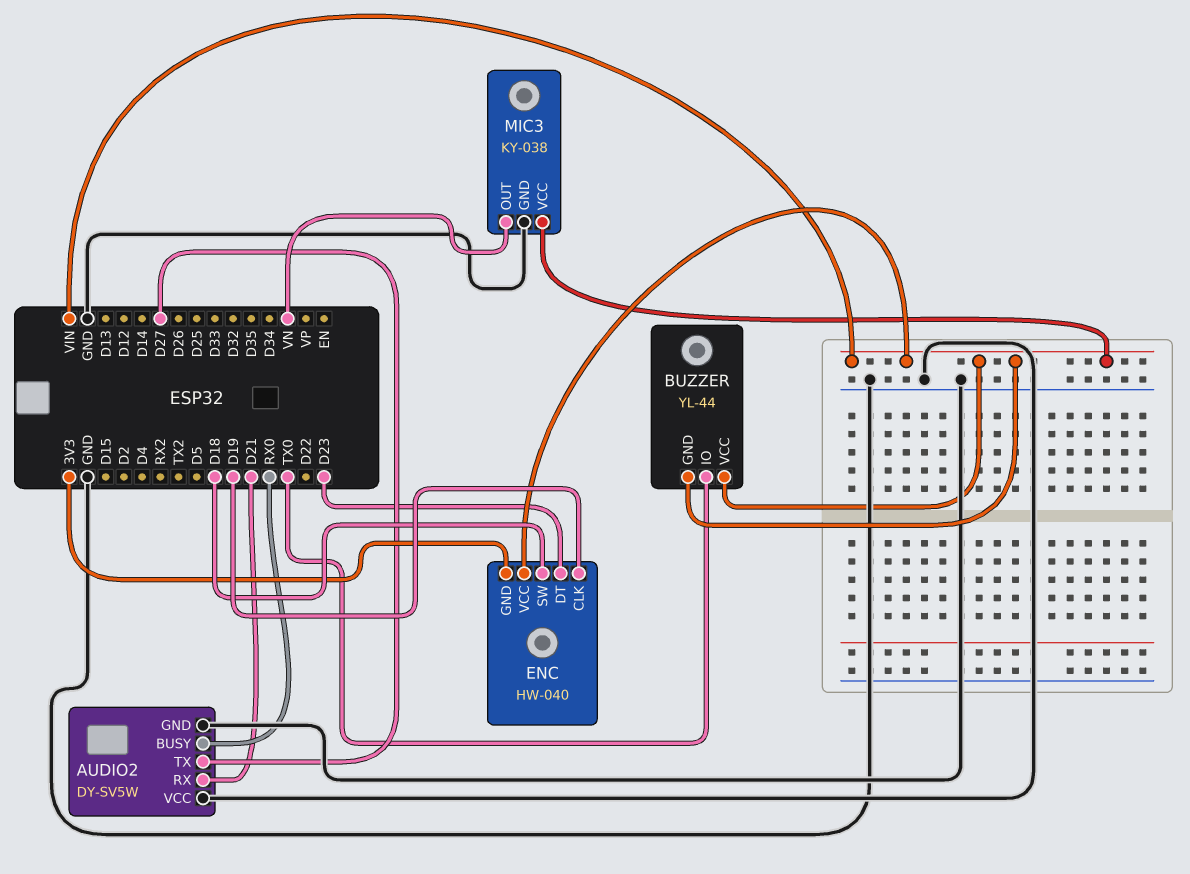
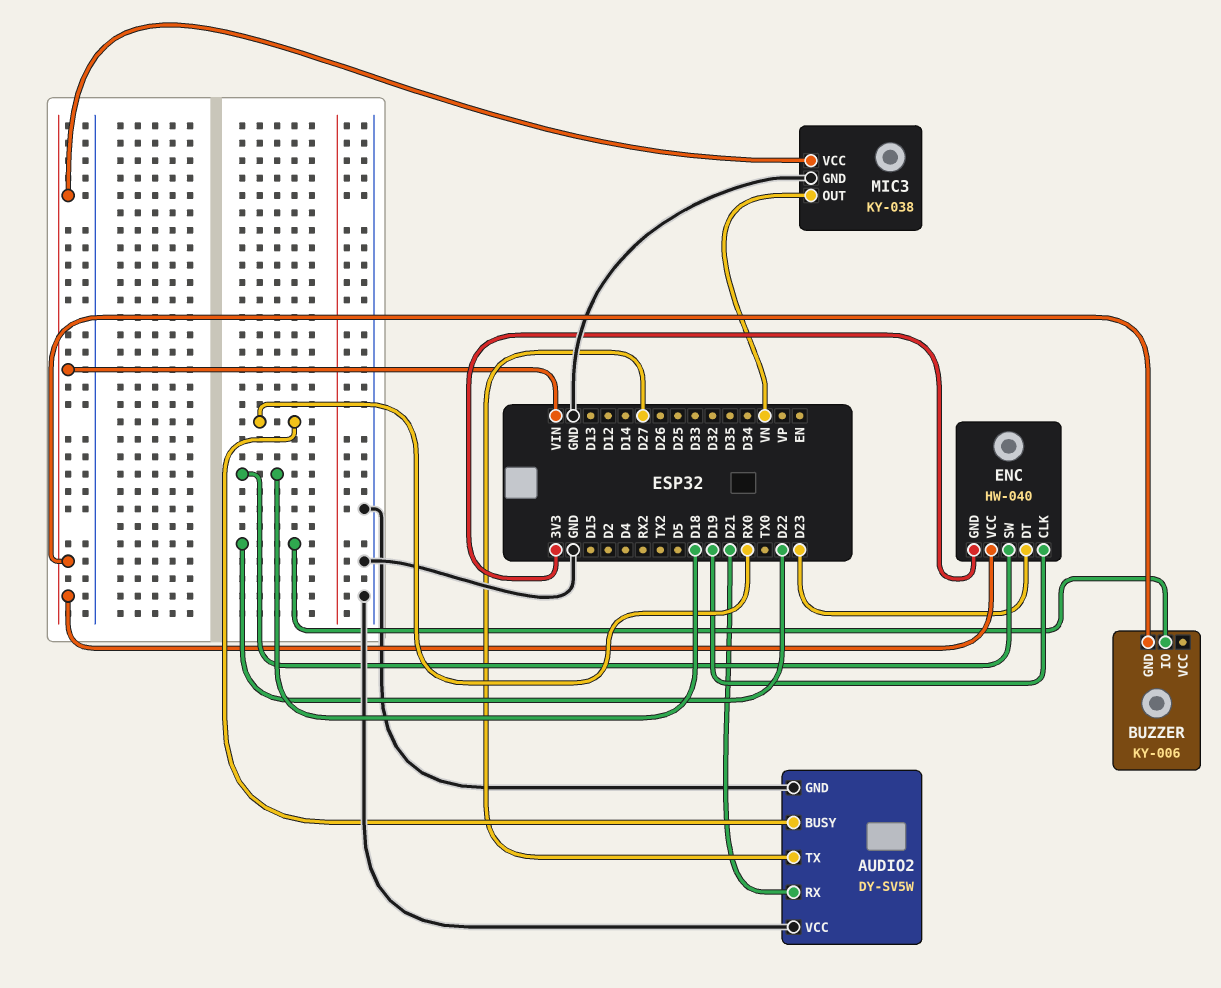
BUZZER: YL-44 -> KY-006
BUZZER pin IO: TX0 -> D22
BUZZER pin VCC: VIN -> none

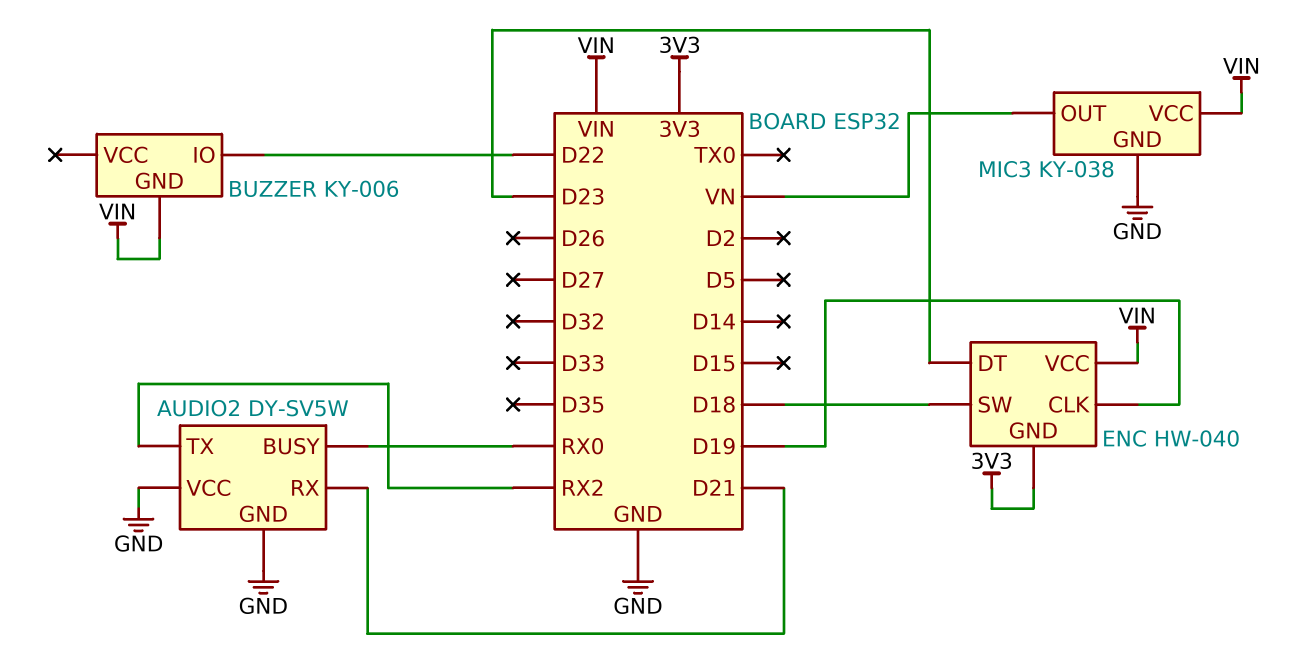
AUDIO2 pin TX: D27 -> RX2

